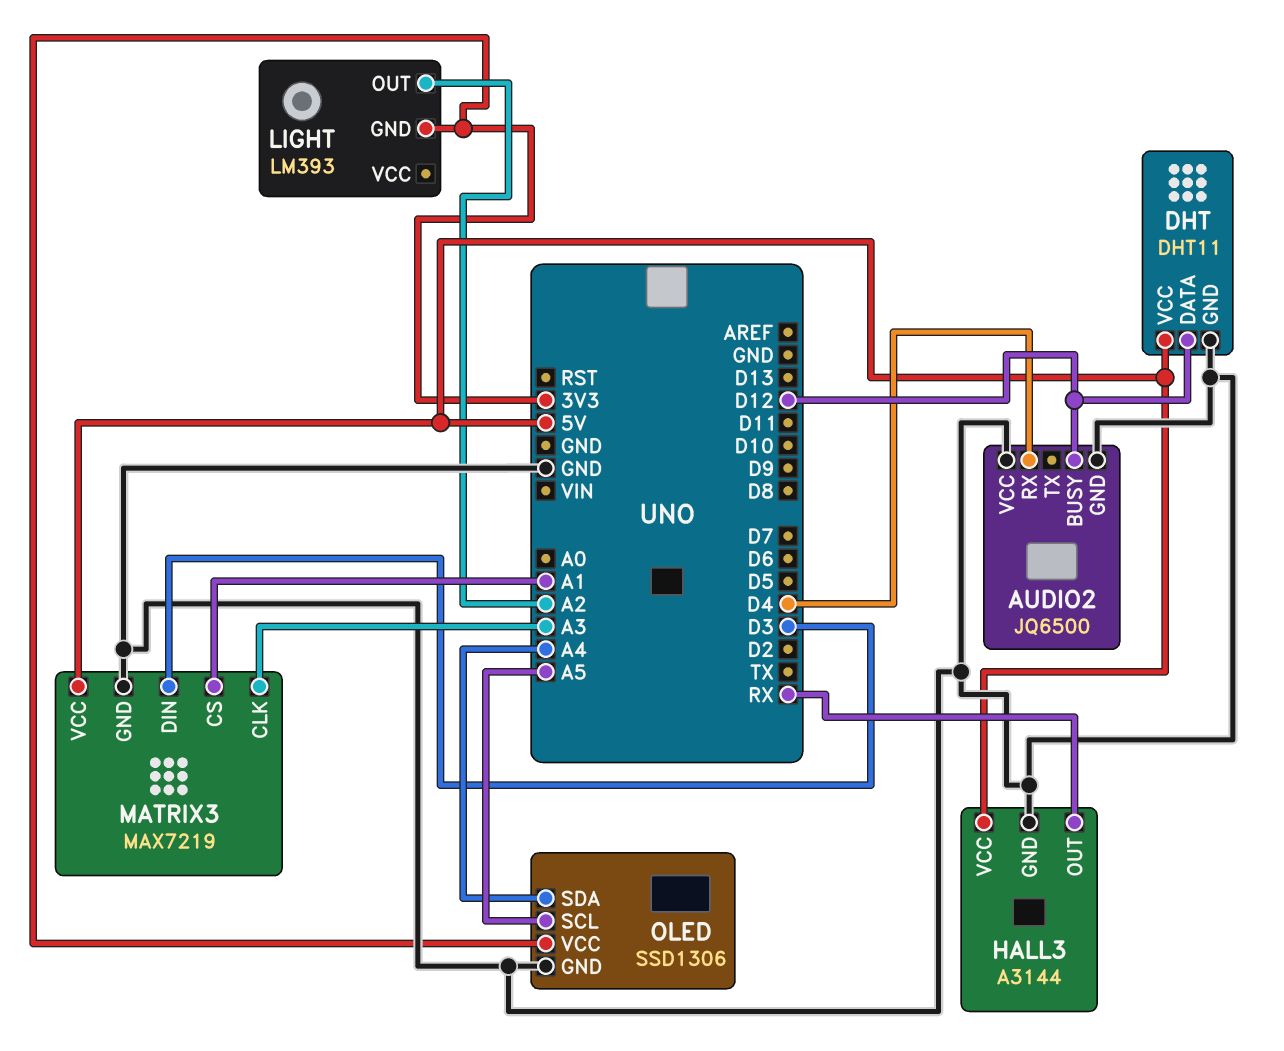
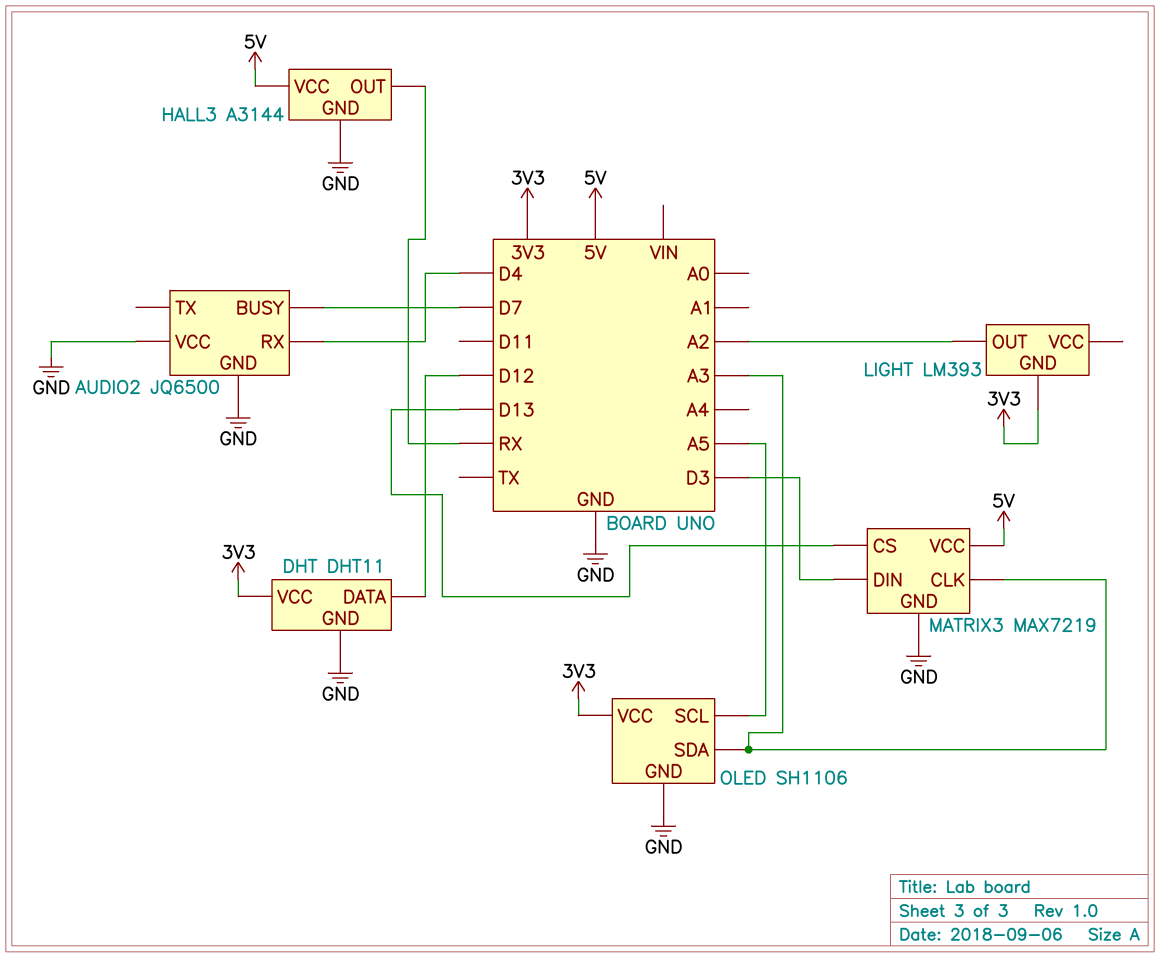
AUDIO2 pin BUSY: D12 -> D7
DHT pin VCC: 5V -> 3V3
MATRIX3 pin CS: A1 -> D13
OLED: SSD1306 -> SH1106
OLED pin SDA: A4 -> A3

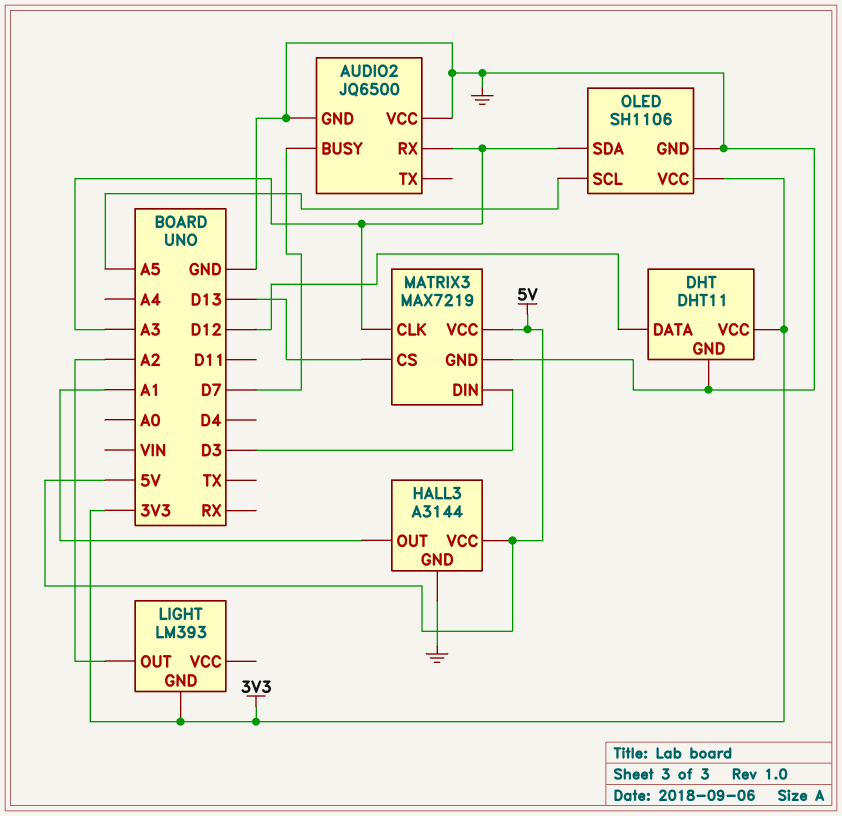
AUDIO2 pin RX: D4 -> A3
HALL3 pin OUT: RX -> A1

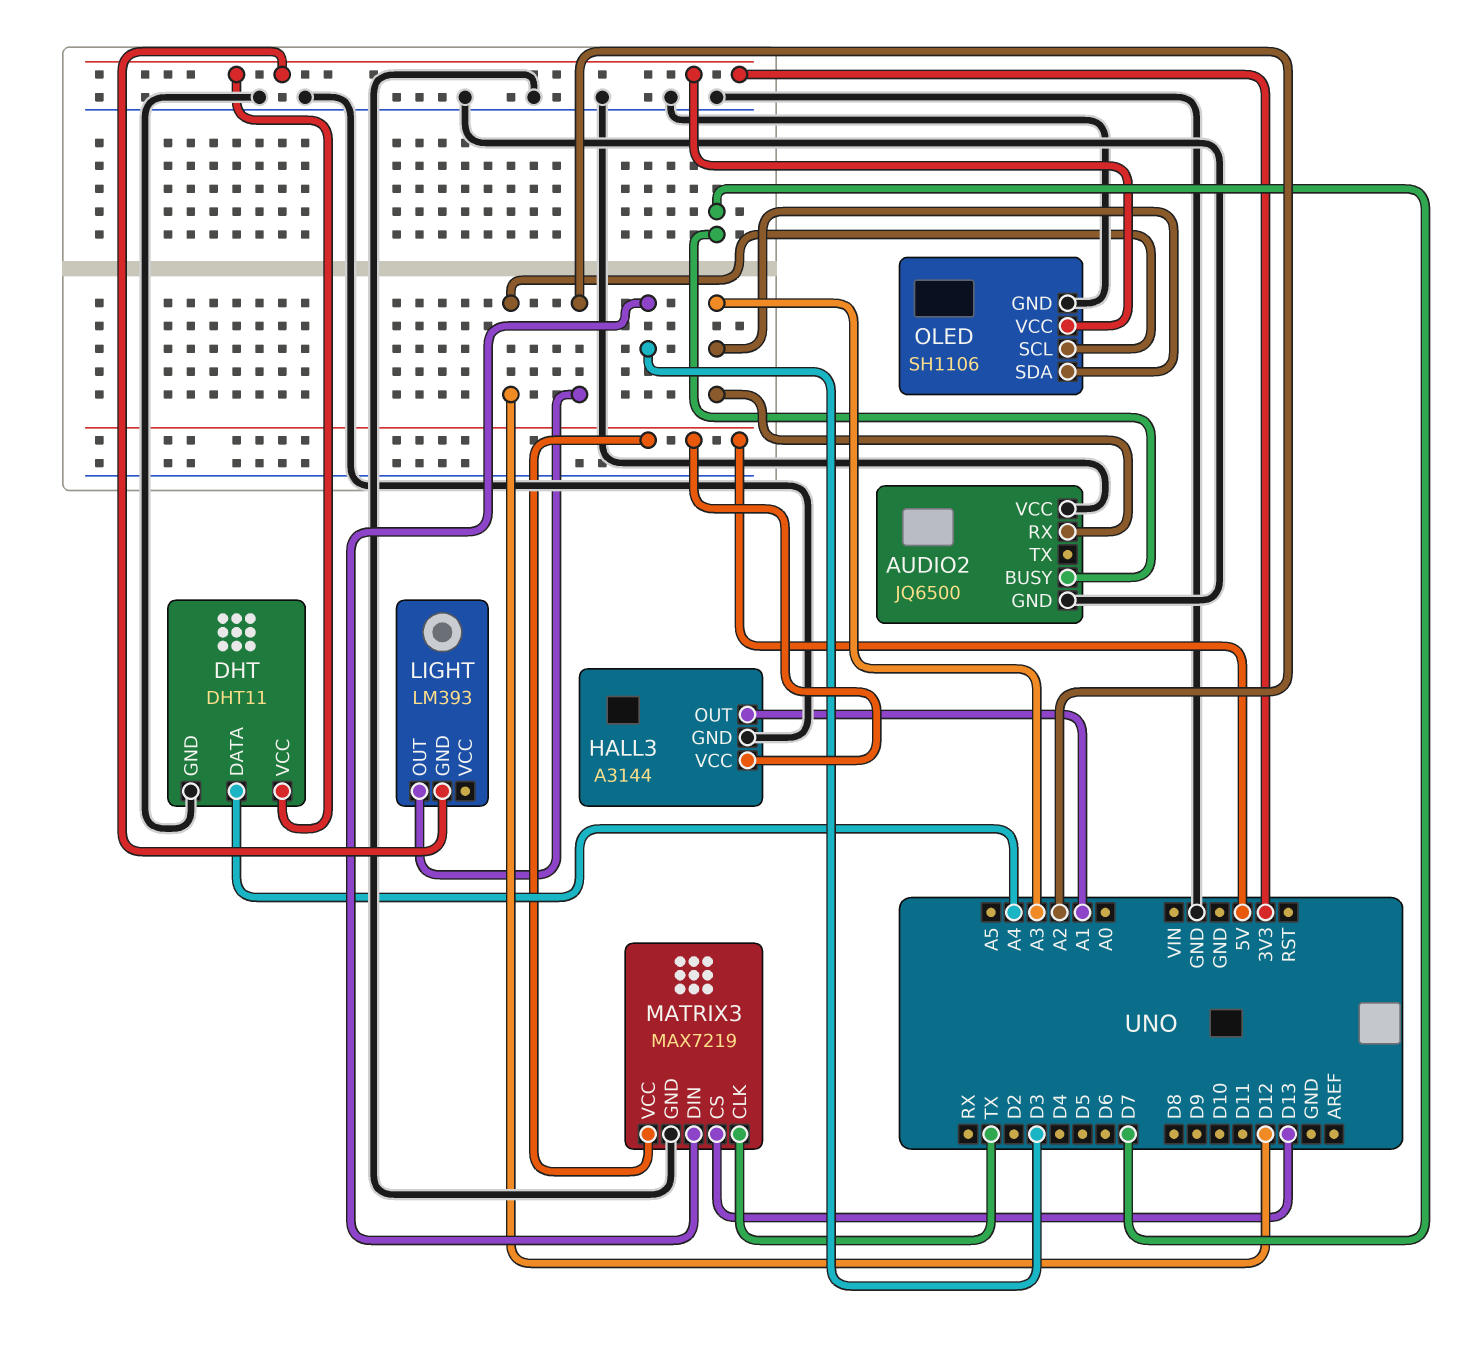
DHT pin DATA: D12 -> A4
MATRIX3 pin CLK: A3 -> TX
OLED pin SCL: A5 -> D12

